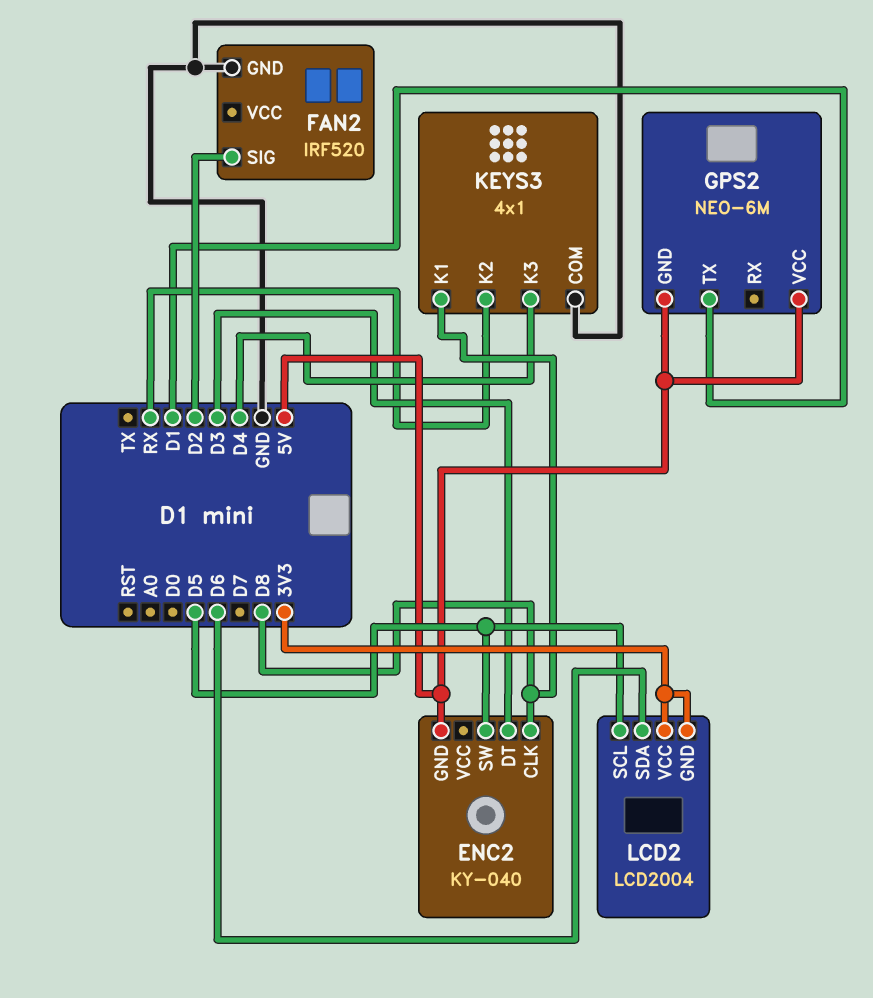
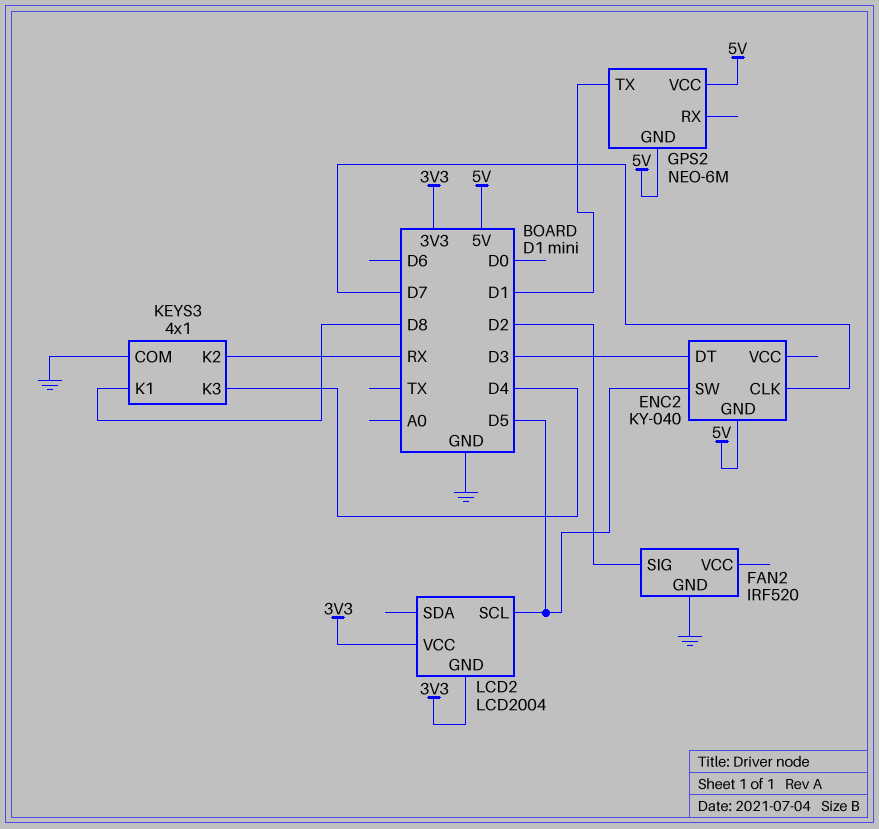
ENC2 pin CLK: D8 -> D7
LCD2 pin SDA: D6 -> none

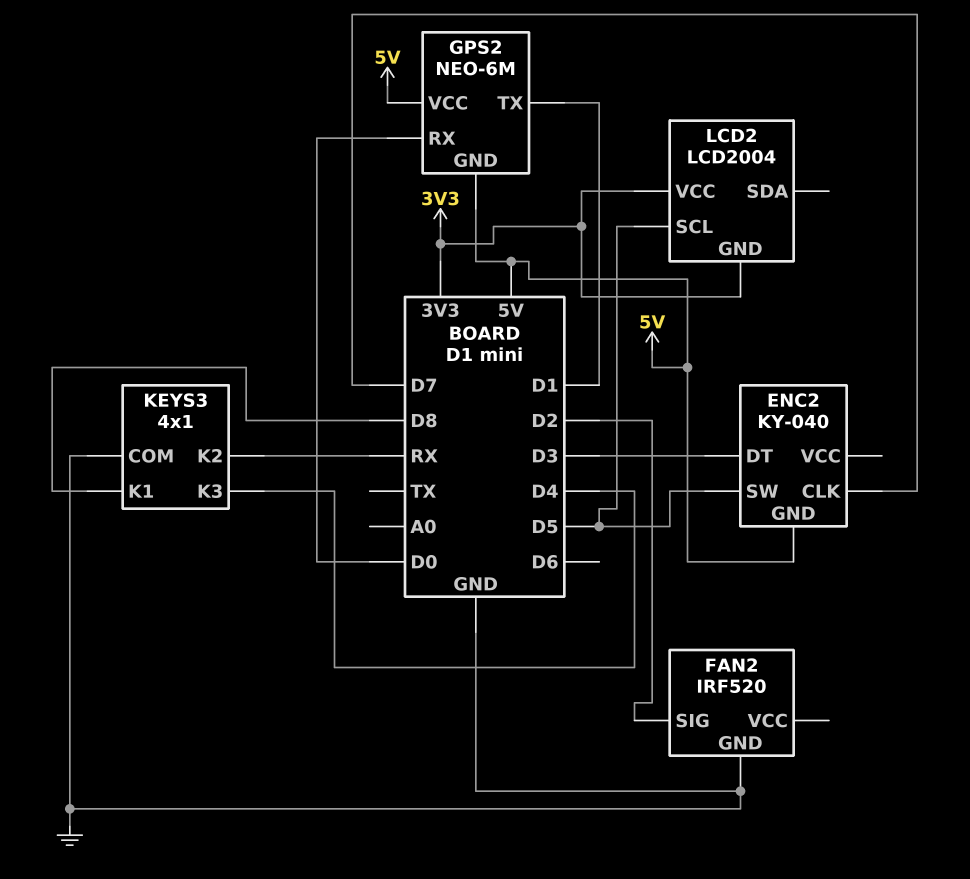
GPS2 pin RX: none -> D0

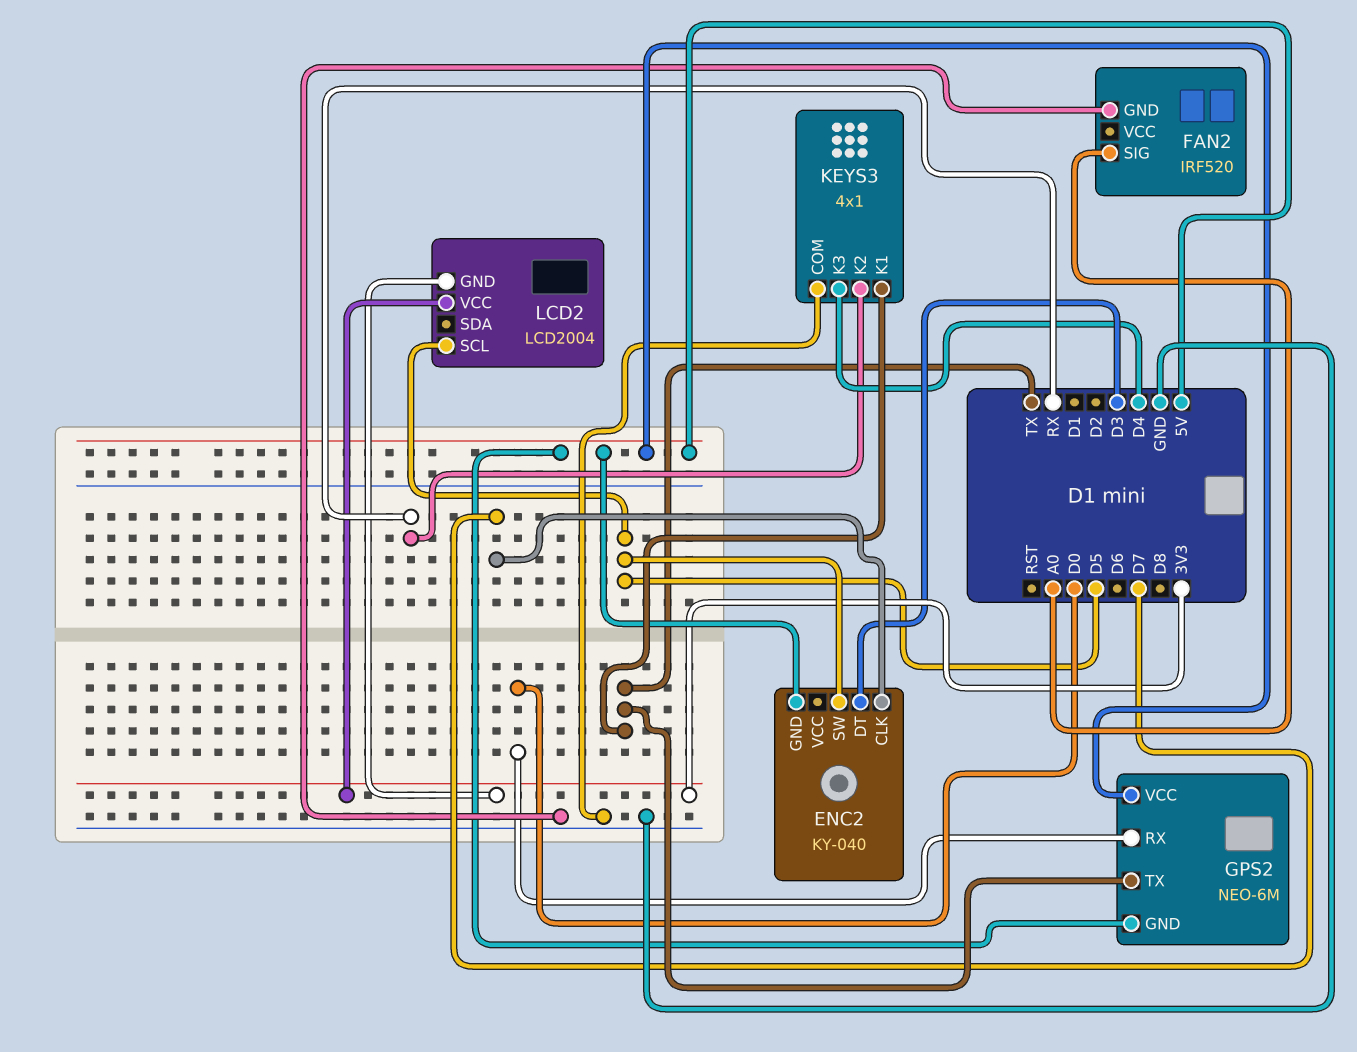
FAN2 pin SIG: D2 -> A0
GPS2 pin TX: D1 -> TX
KEYS3 pin K1: D8 -> TX

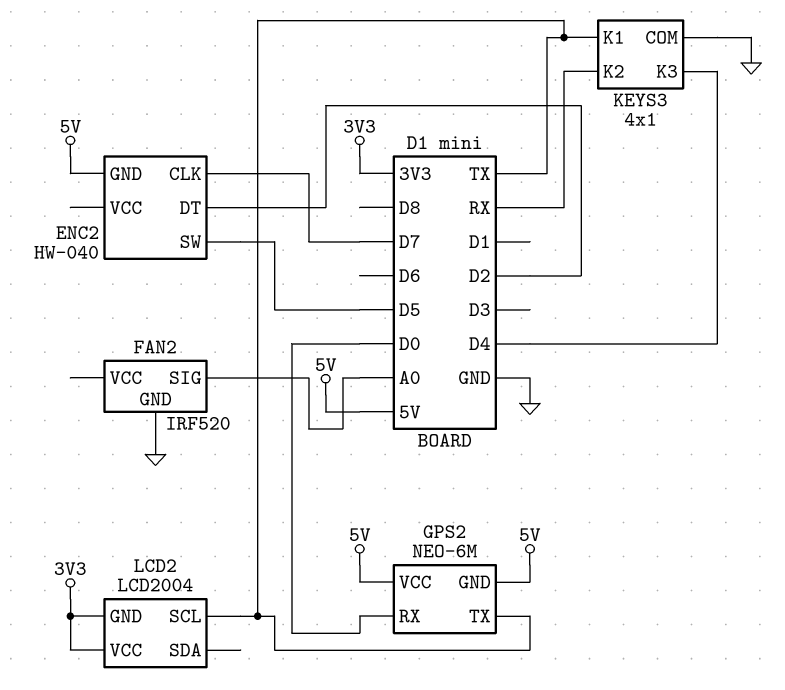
ENC2: KY-040 -> HW-040
ENC2 pin DT: D3 -> D2
LCD2 pin SCL: D5 -> TX

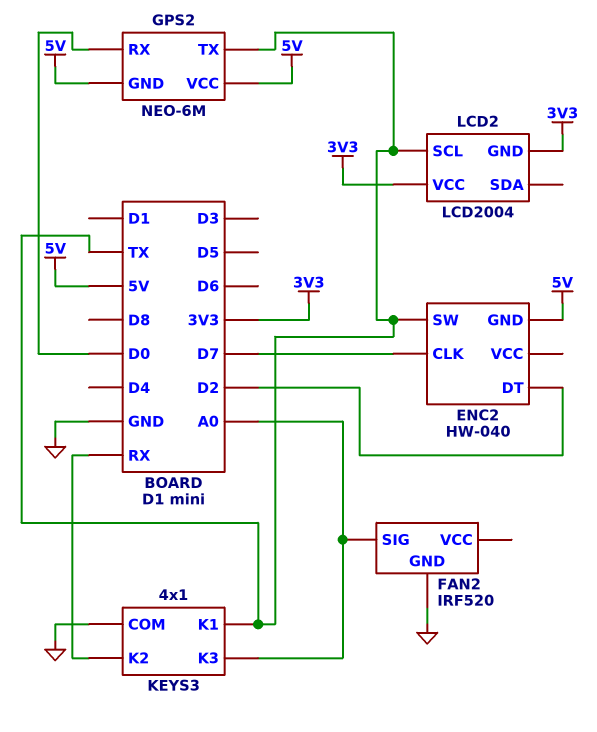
ENC2 pin SW: D5 -> TX
KEYS3 pin K3: D4 -> A0

